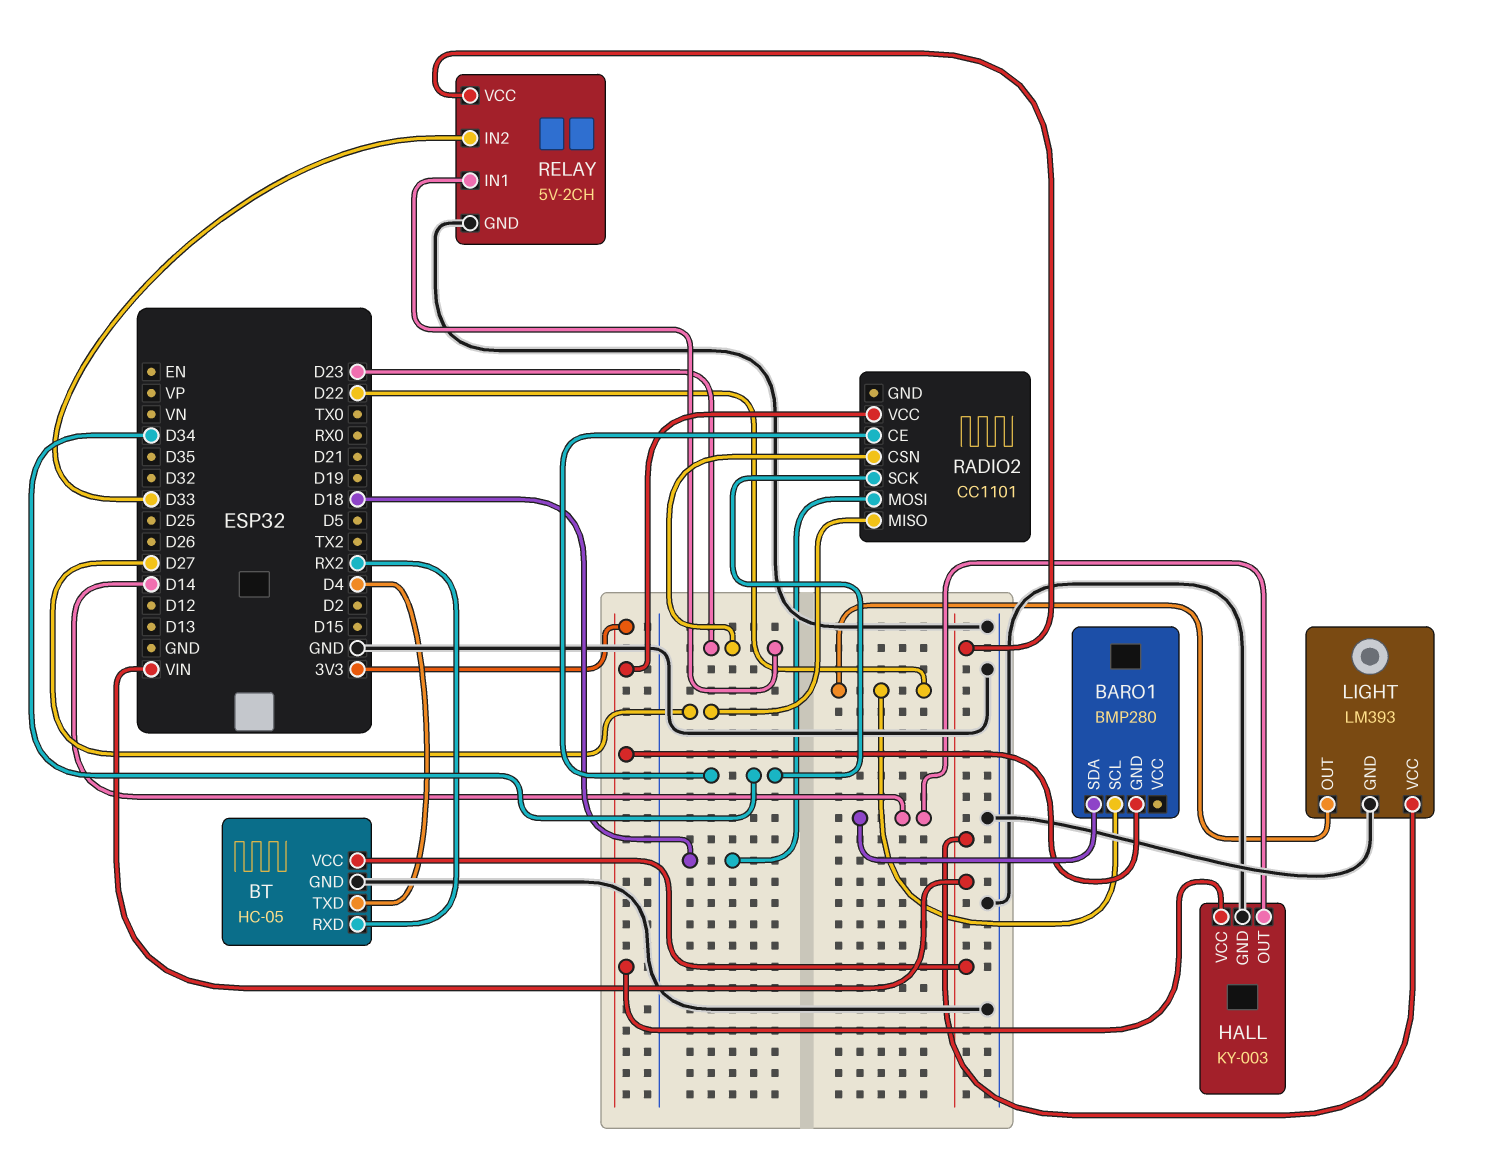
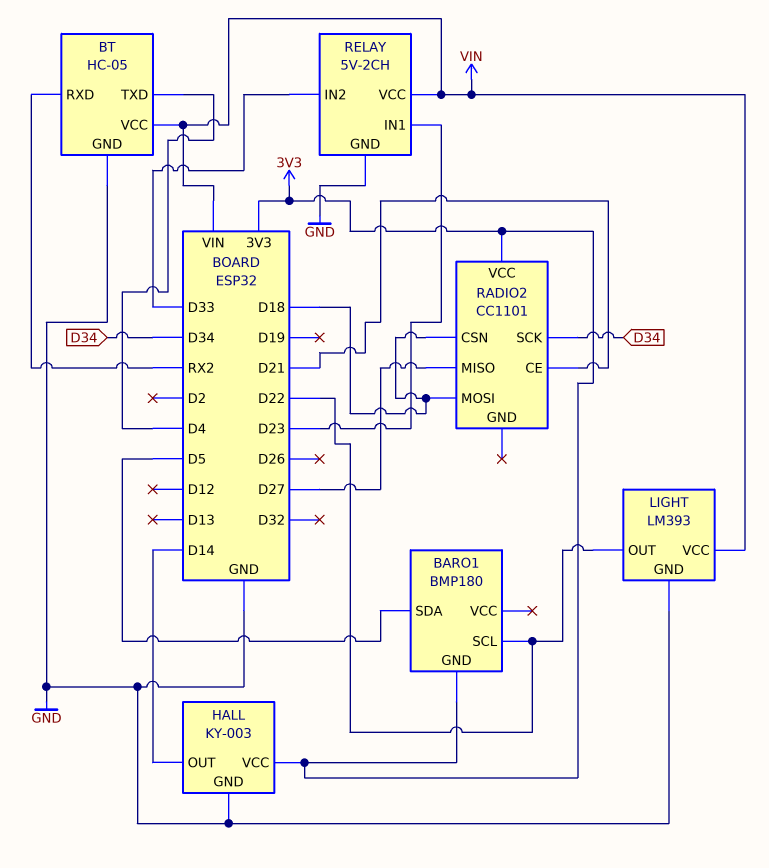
BARO1: BMP280 -> BMP180
BARO1 pin SDA: D14 -> D5
RADIO2 pin CE: D34 -> D21
RADIO2 pin CSN: D23 -> D18

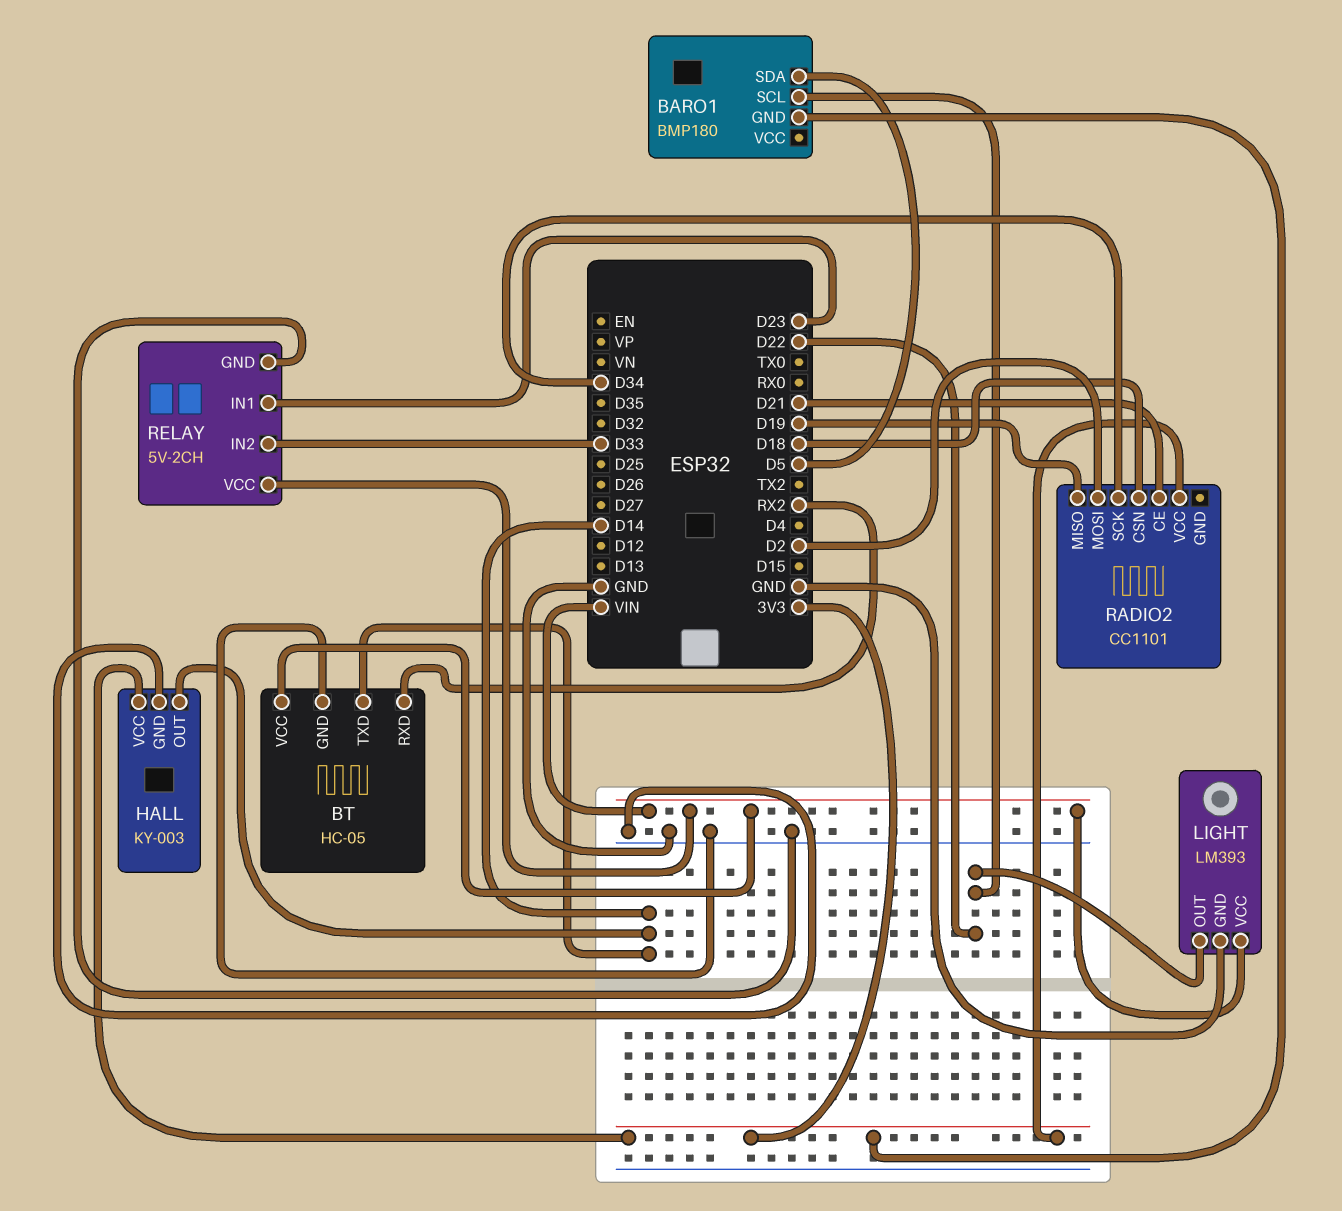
BT pin TXD: D4 -> D14
RADIO2 pin MISO: D27 -> D19
RADIO2 pin MOSI: D18 -> D2

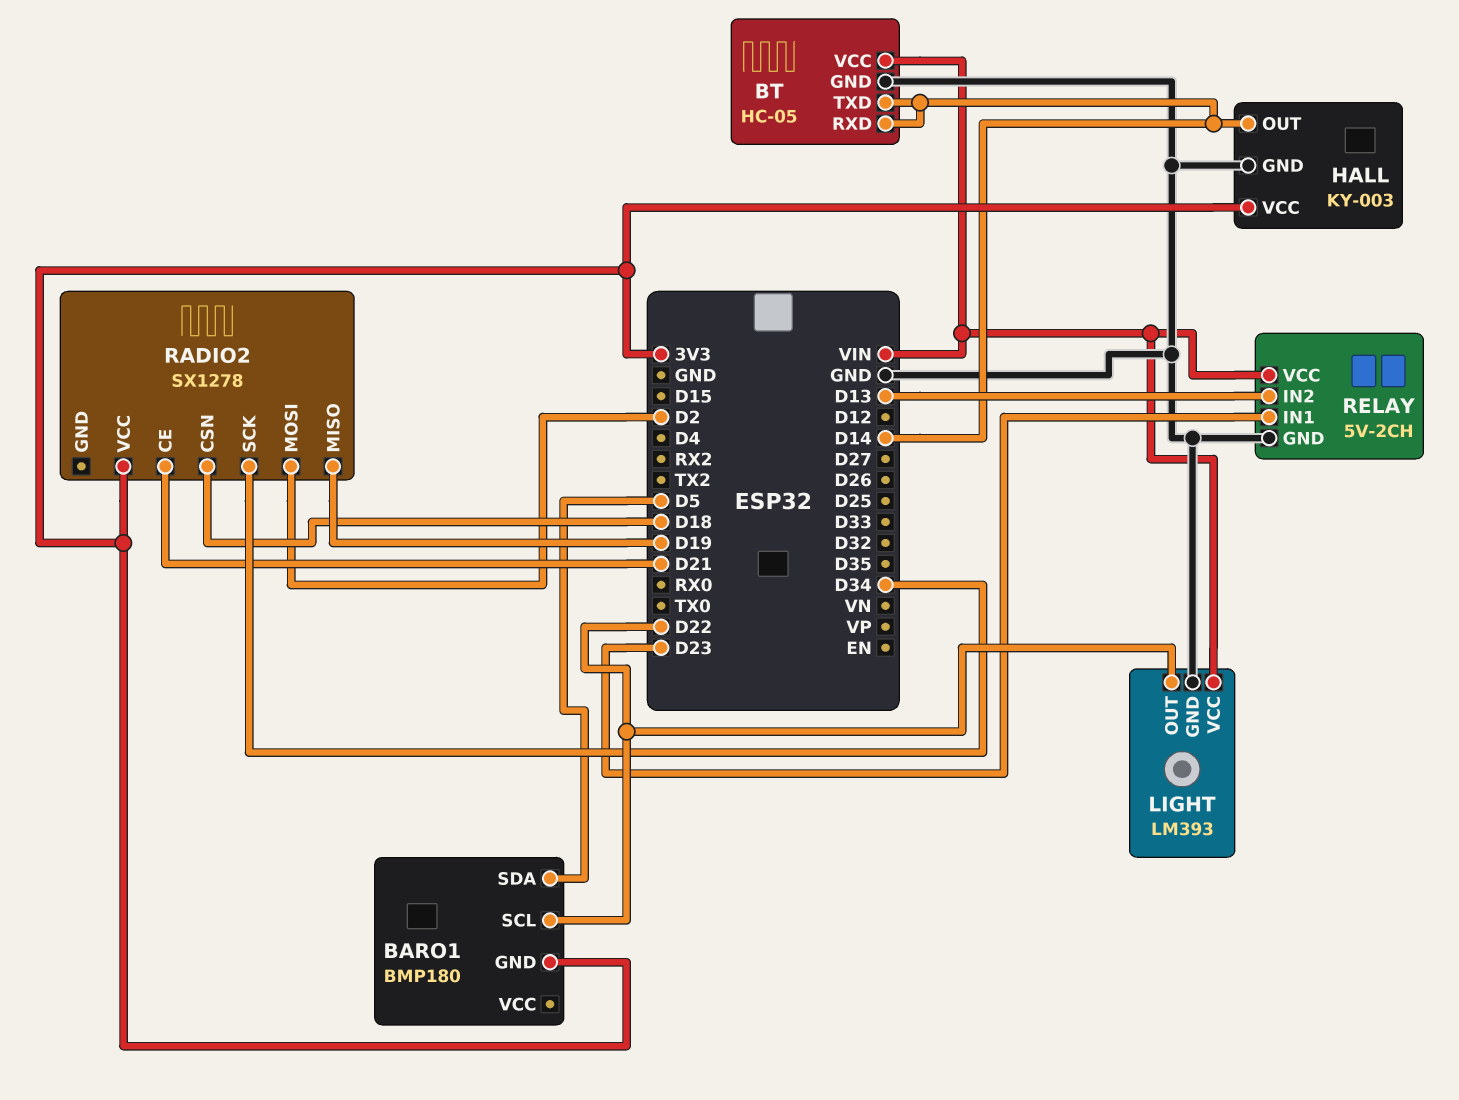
BT pin RXD: RX2 -> D14
RADIO2: CC1101 -> SX1278
RELAY pin IN2: D33 -> D13

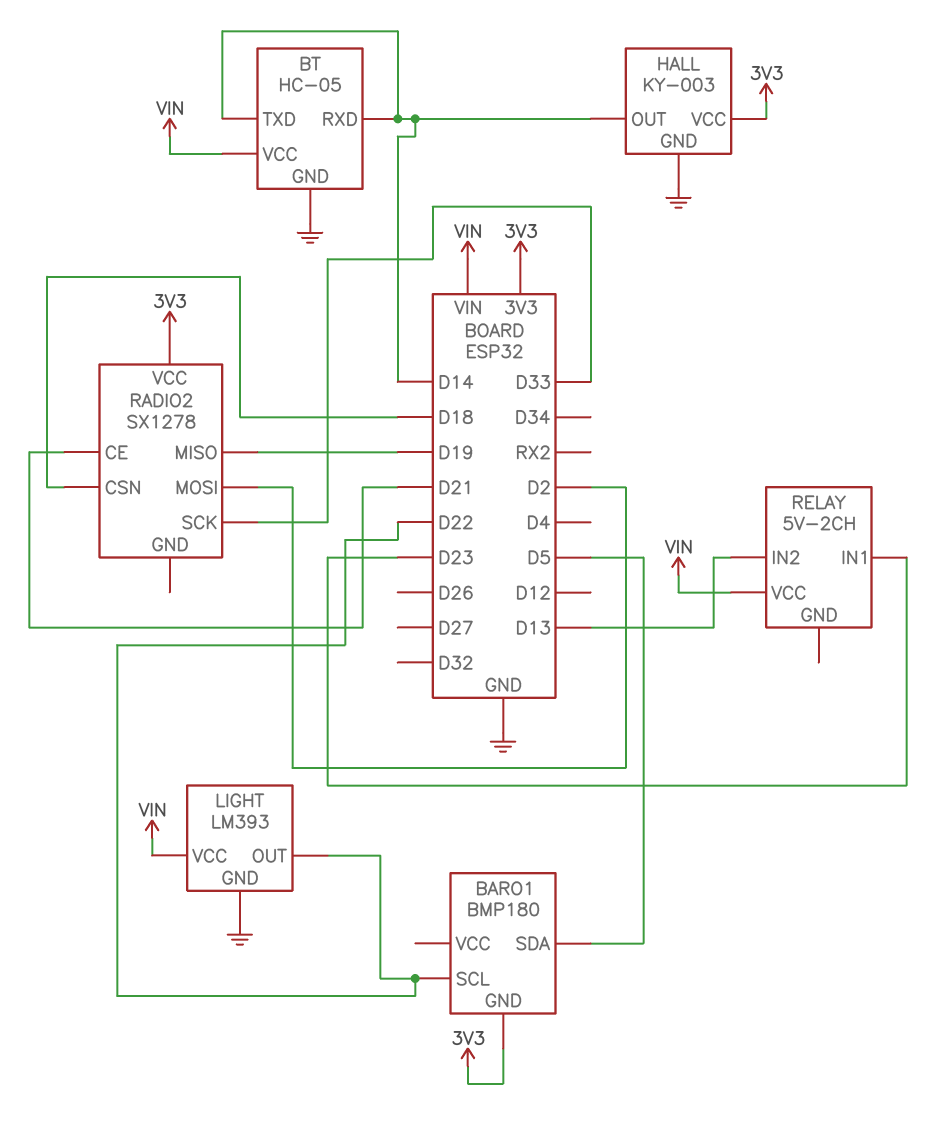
RADIO2 pin SCK: D34 -> D33
RELAY pin GND: GND -> none

